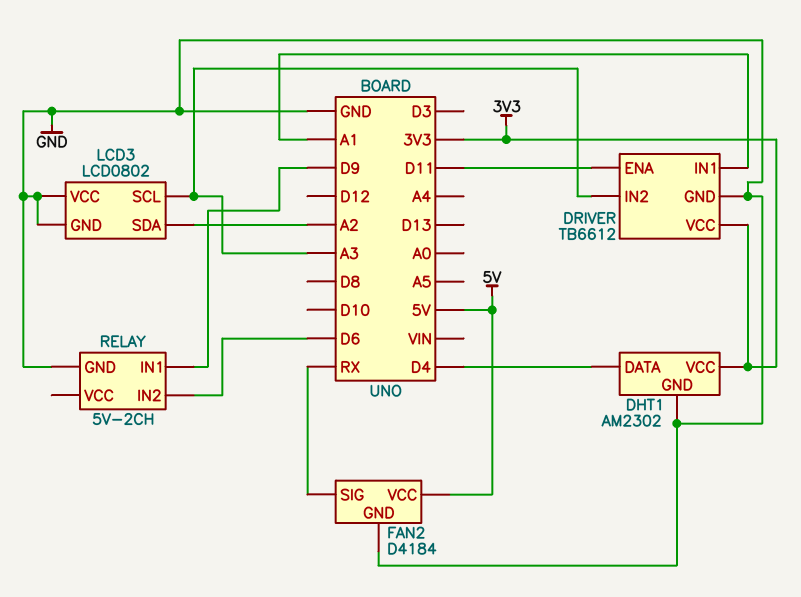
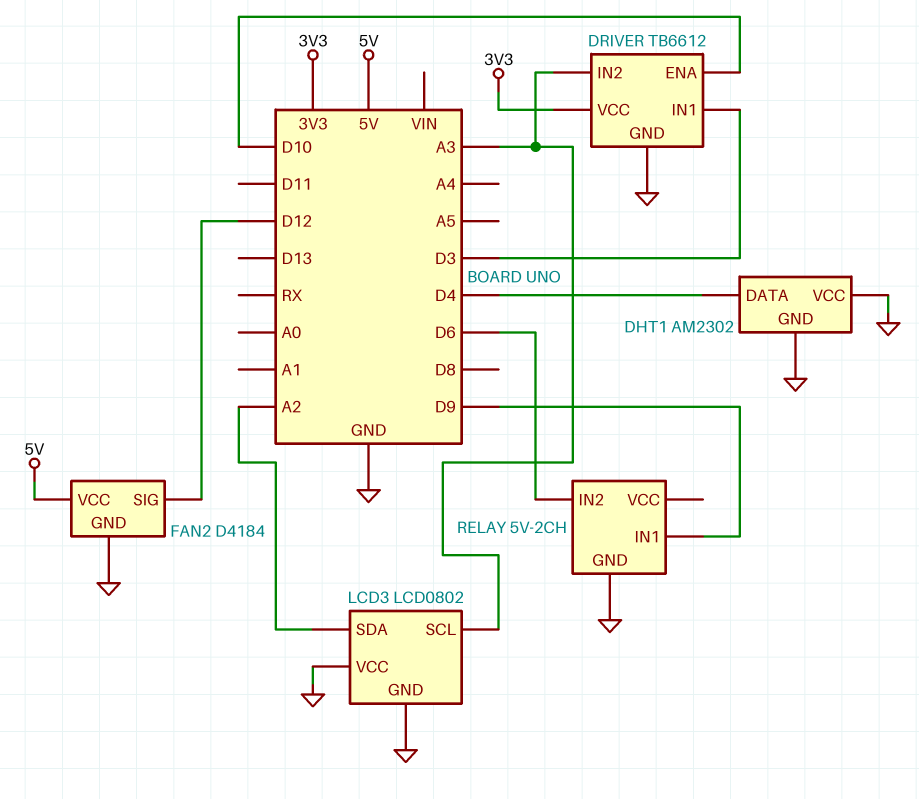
DHT1 pin VCC: 3V3 -> GND
DRIVER pin ENA: D11 -> D10
DRIVER pin IN1: A1 -> D3
FAN2 pin SIG: RX -> D12

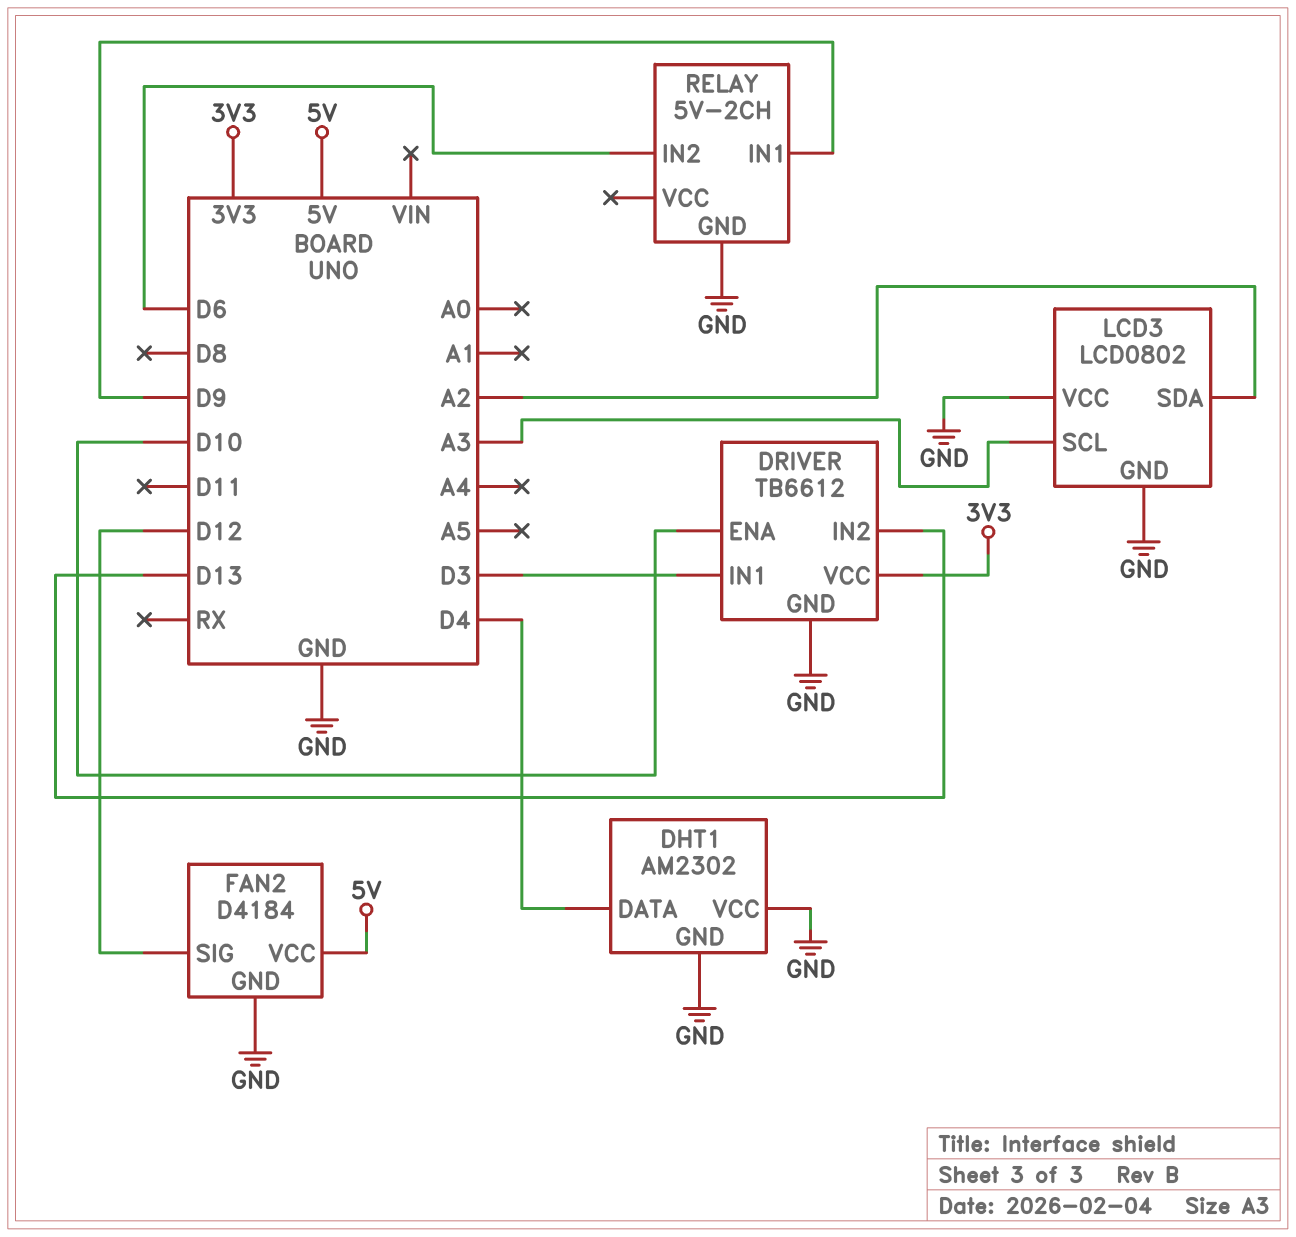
DRIVER pin IN2: A3 -> D13

